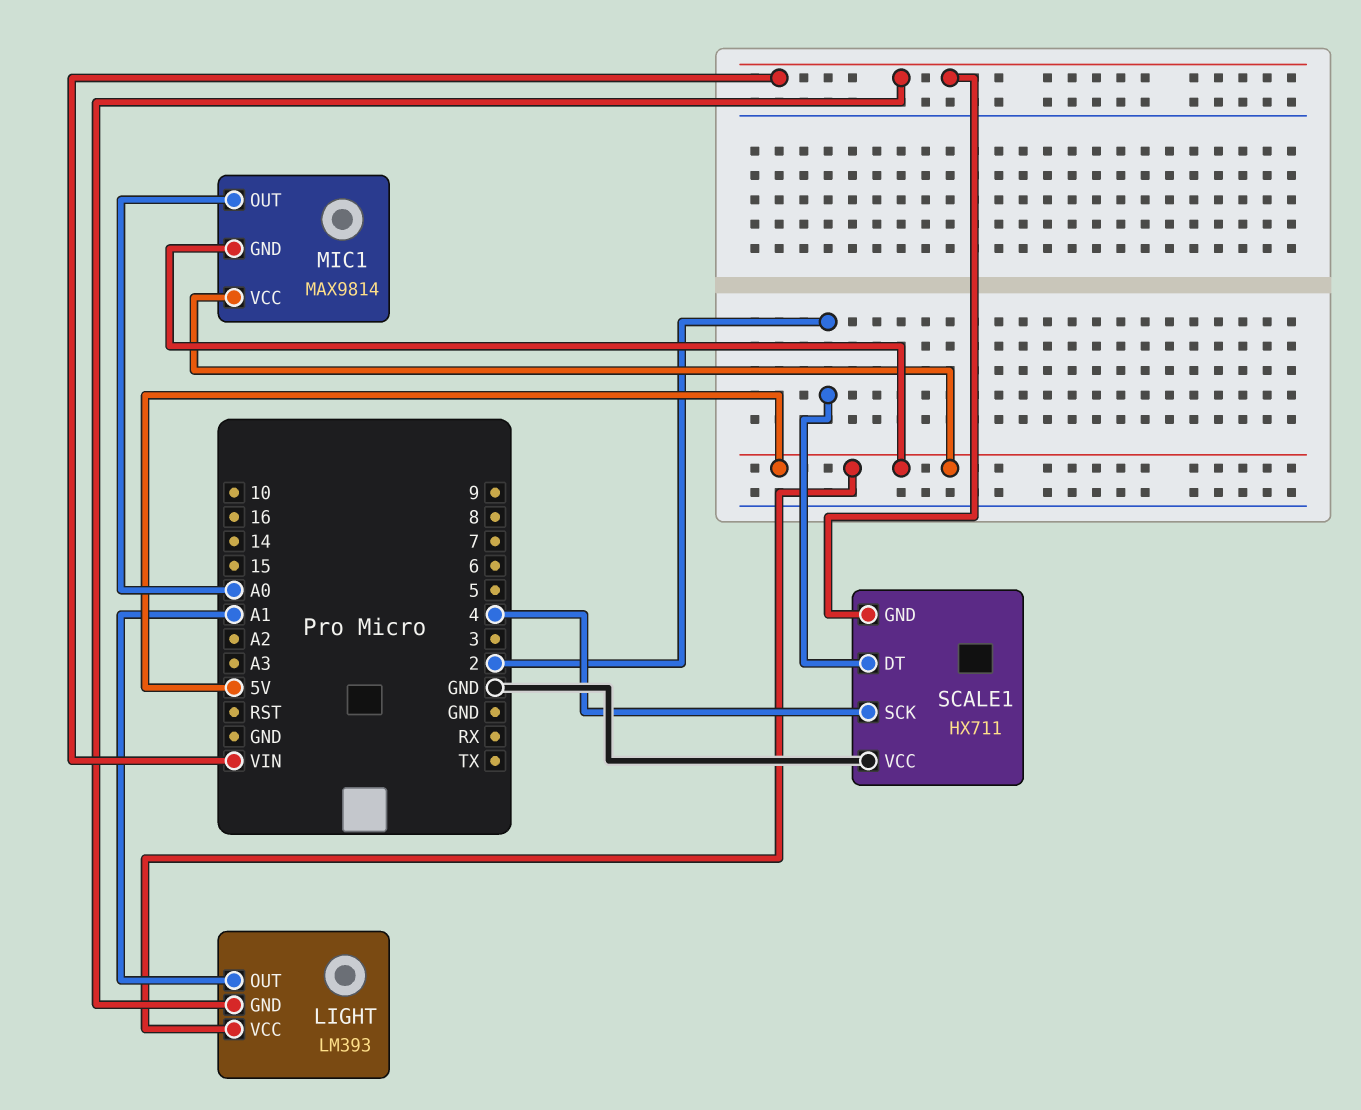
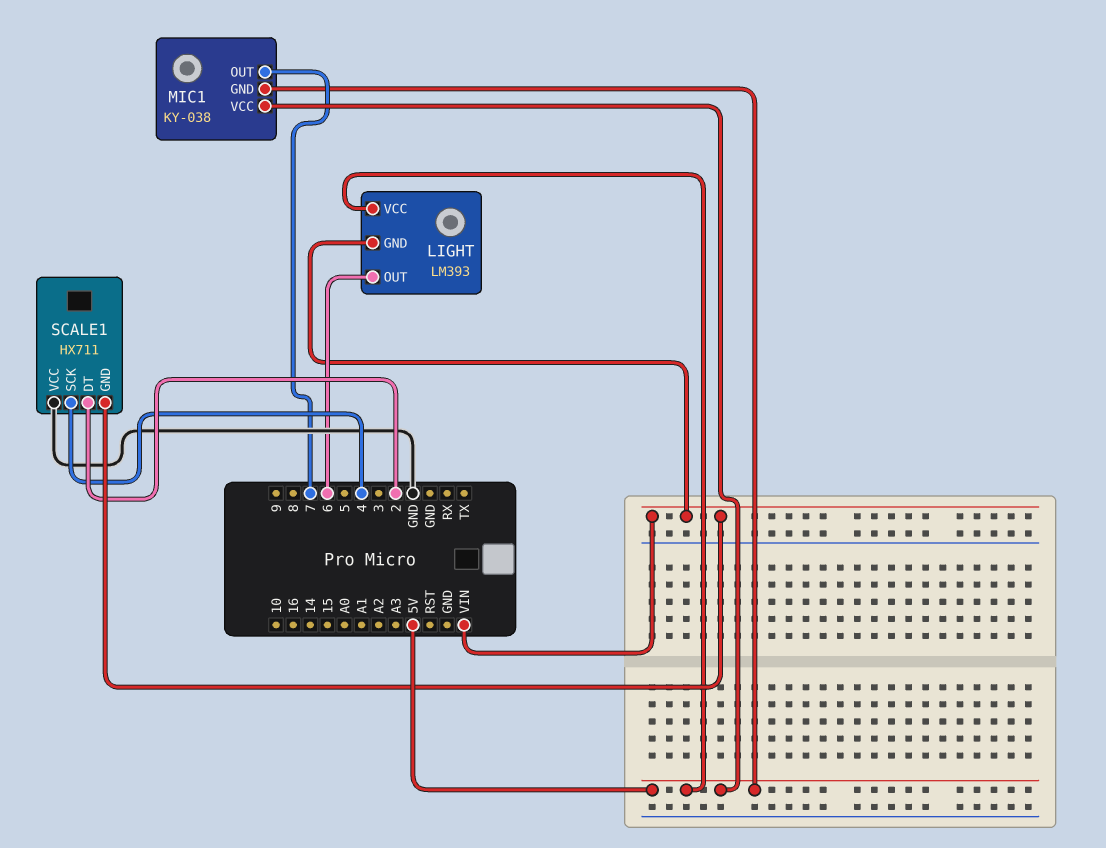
LIGHT pin OUT: A1 -> 6
MIC1: MAX9814 -> KY-038
MIC1 pin OUT: A0 -> 7

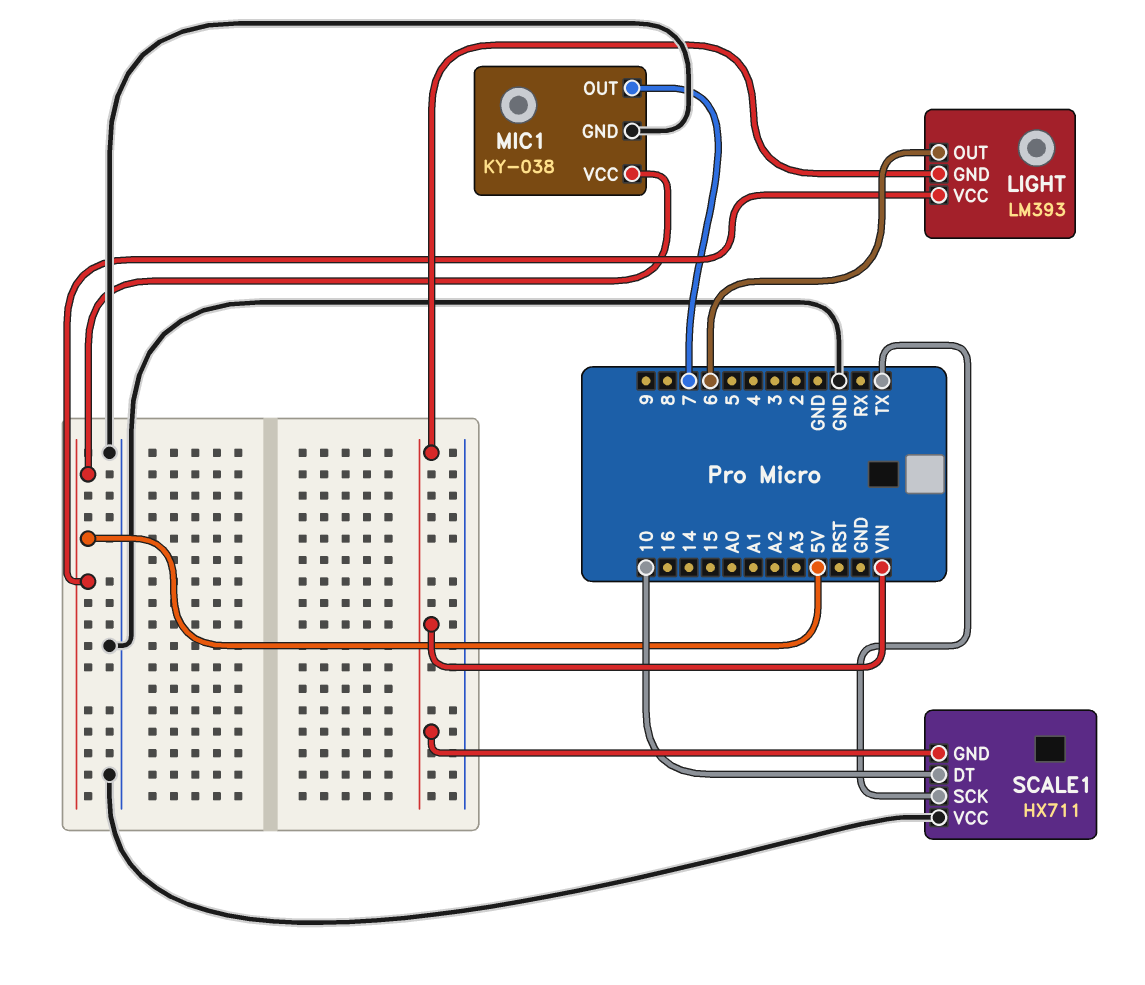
MIC1 pin GND: 5V -> GND
SCALE1 pin DT: 2 -> 10
SCALE1 pin SCK: 4 -> TX

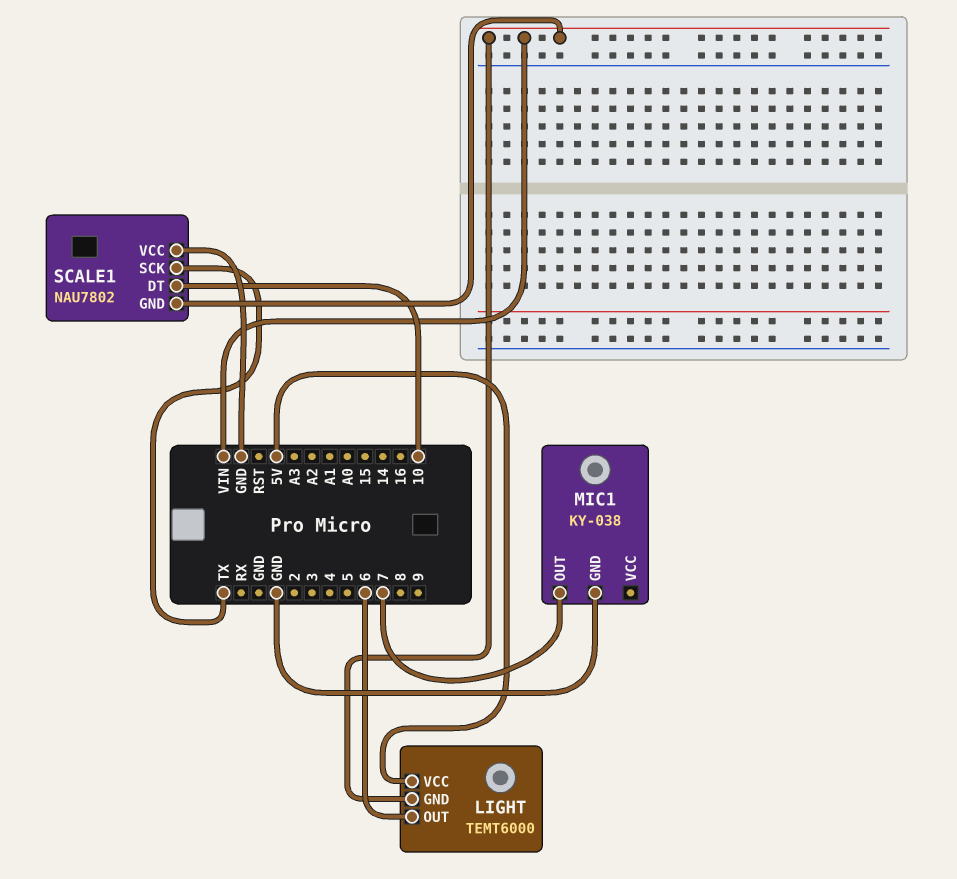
LIGHT: LM393 -> TEMT6000
MIC1 pin VCC: 5V -> none
SCALE1: HX711 -> NAU7802

